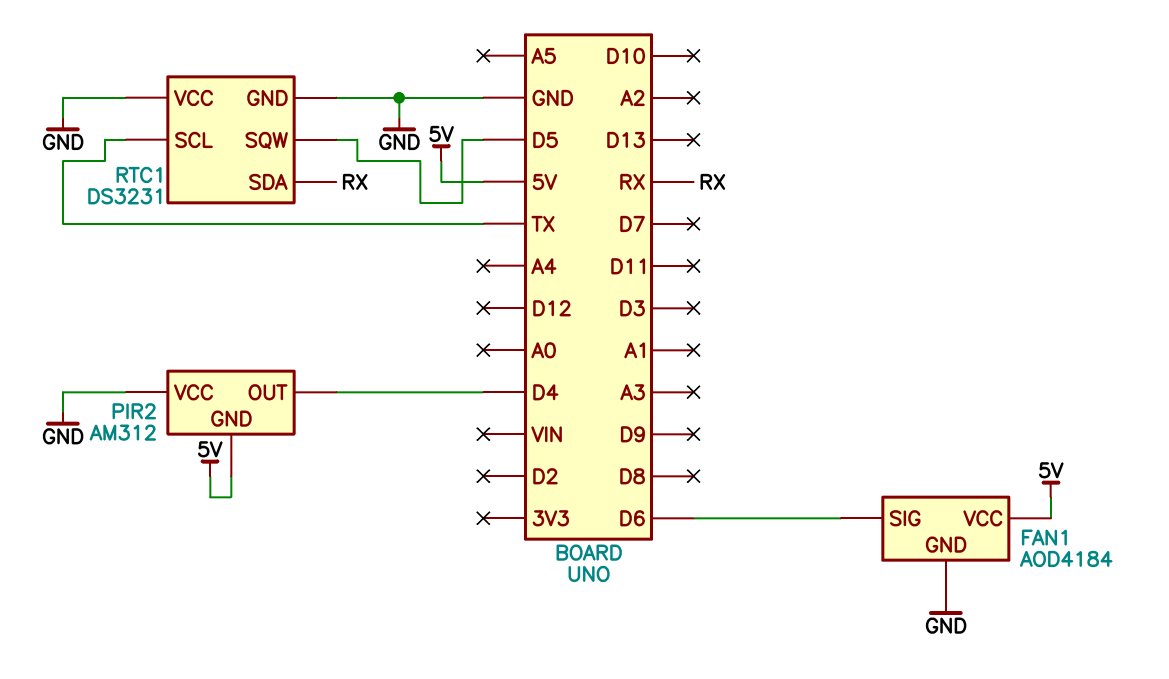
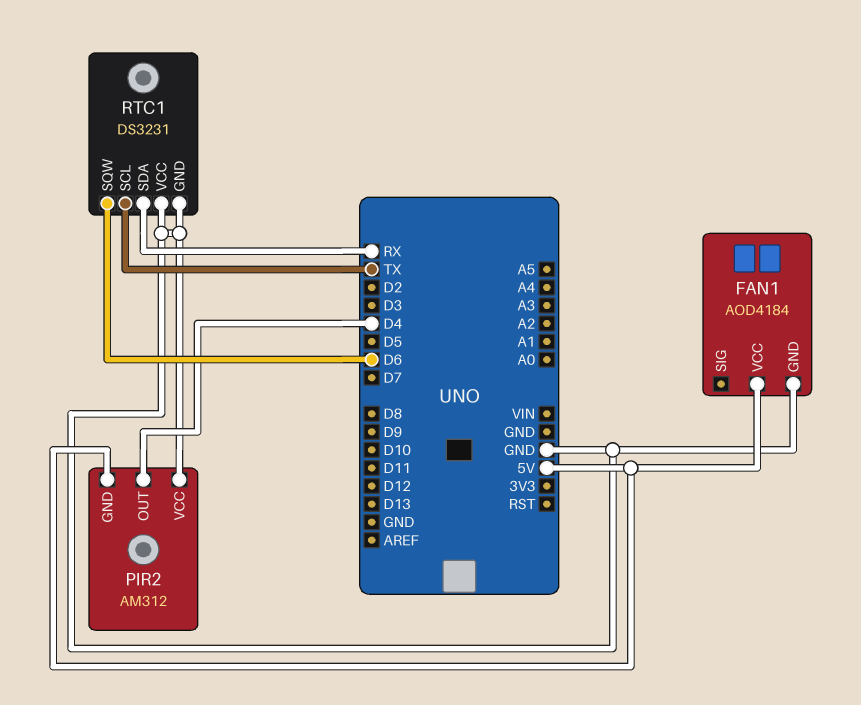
FAN1 pin SIG: D6 -> none
RTC1 pin SQW: D5 -> D6

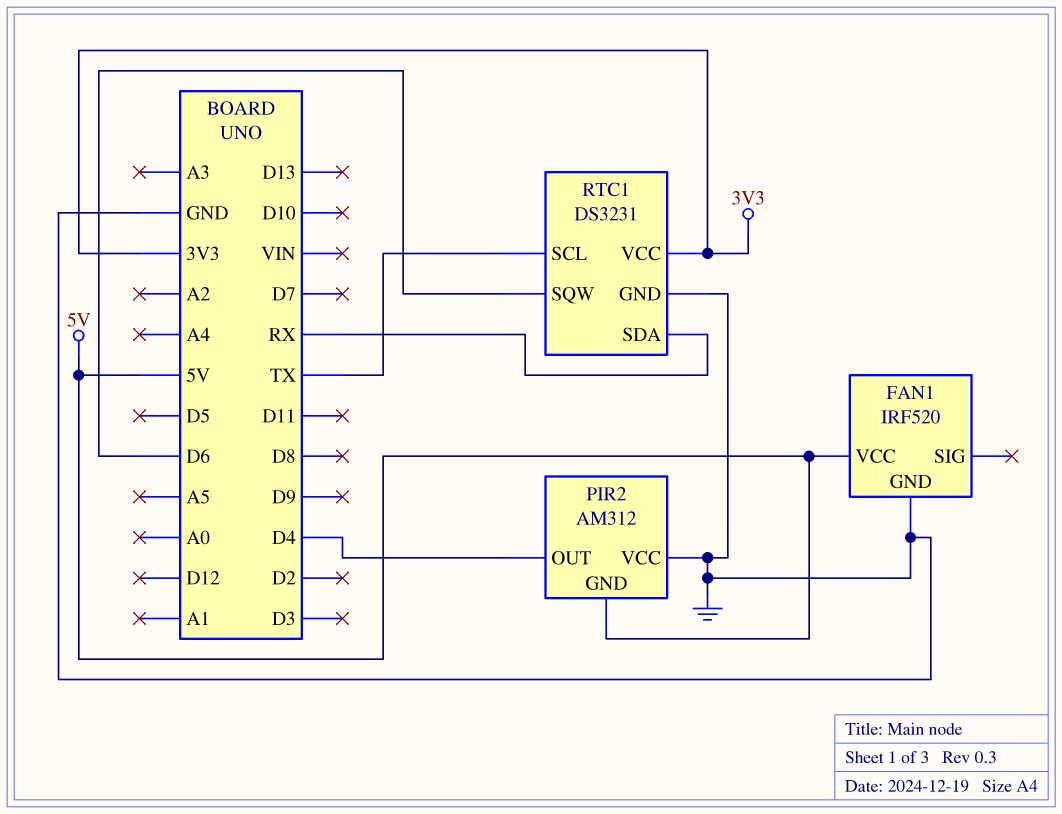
FAN1: AOD4184 -> IRF520
RTC1 pin VCC: GND -> 3V3

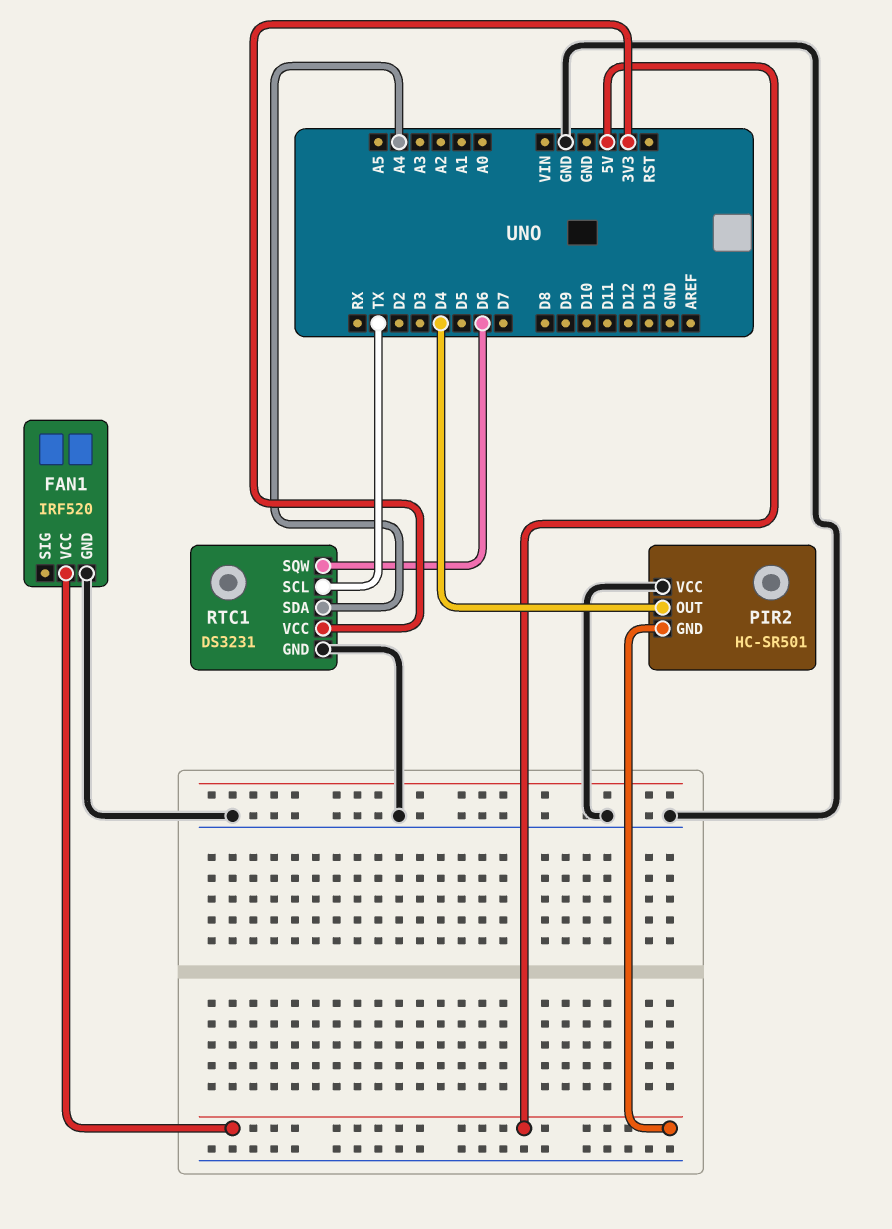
PIR2: AM312 -> HC-SR501
RTC1 pin SDA: RX -> A4

